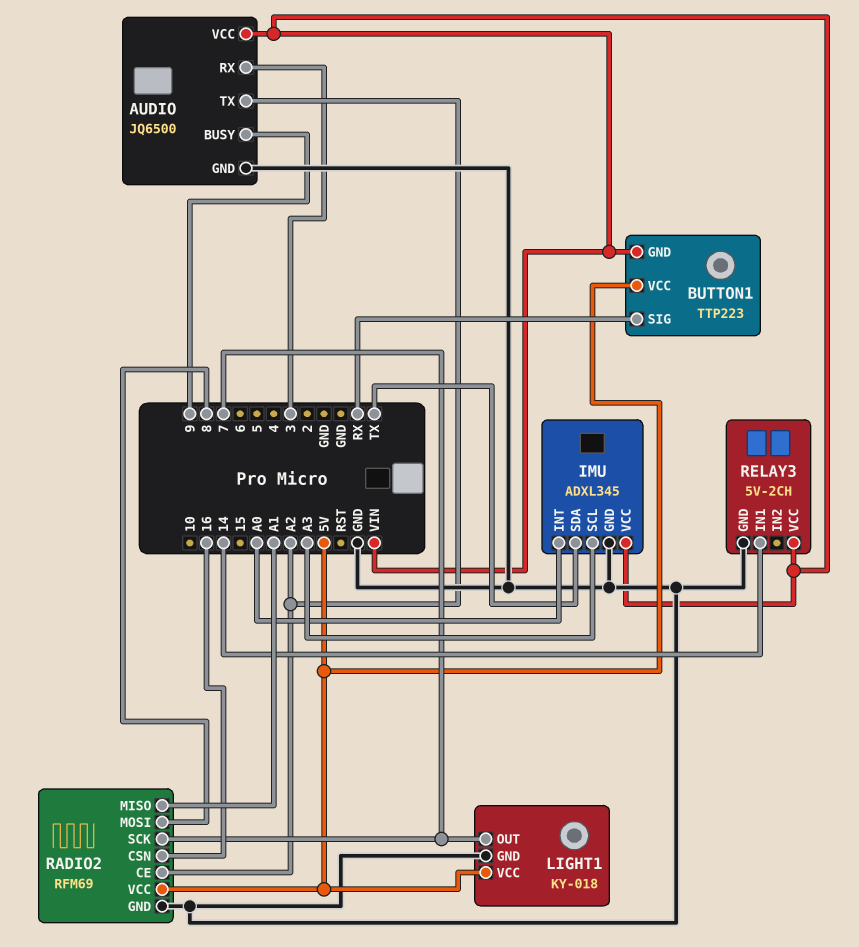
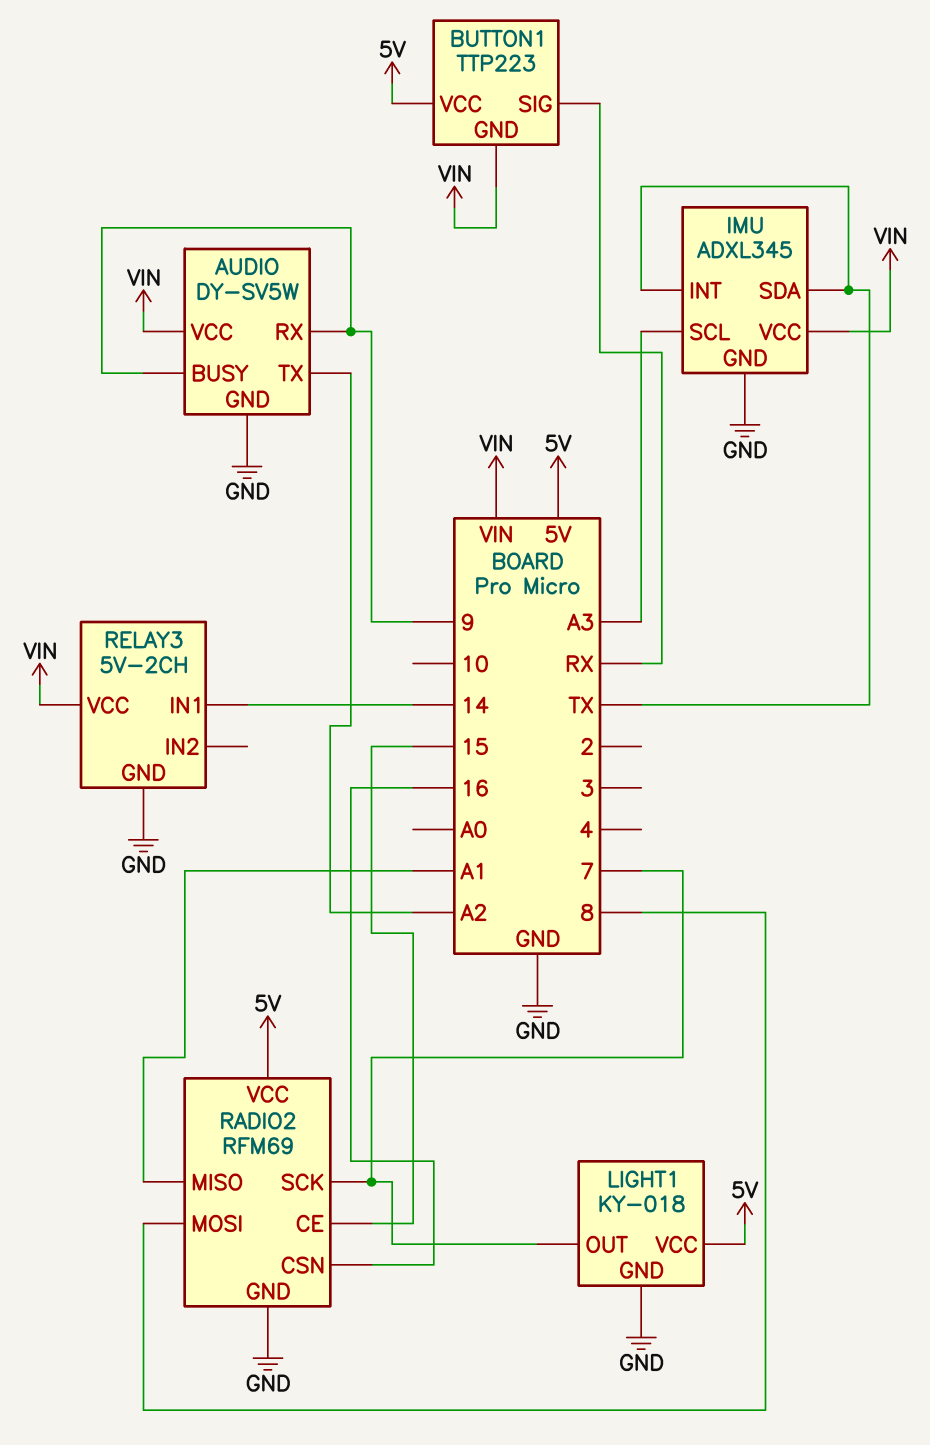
AUDIO: JQ6500 -> DY-SV5W
AUDIO pin RX: 3 -> 9
IMU pin INT: A0 -> TX
RADIO2 pin CE: A2 -> 15

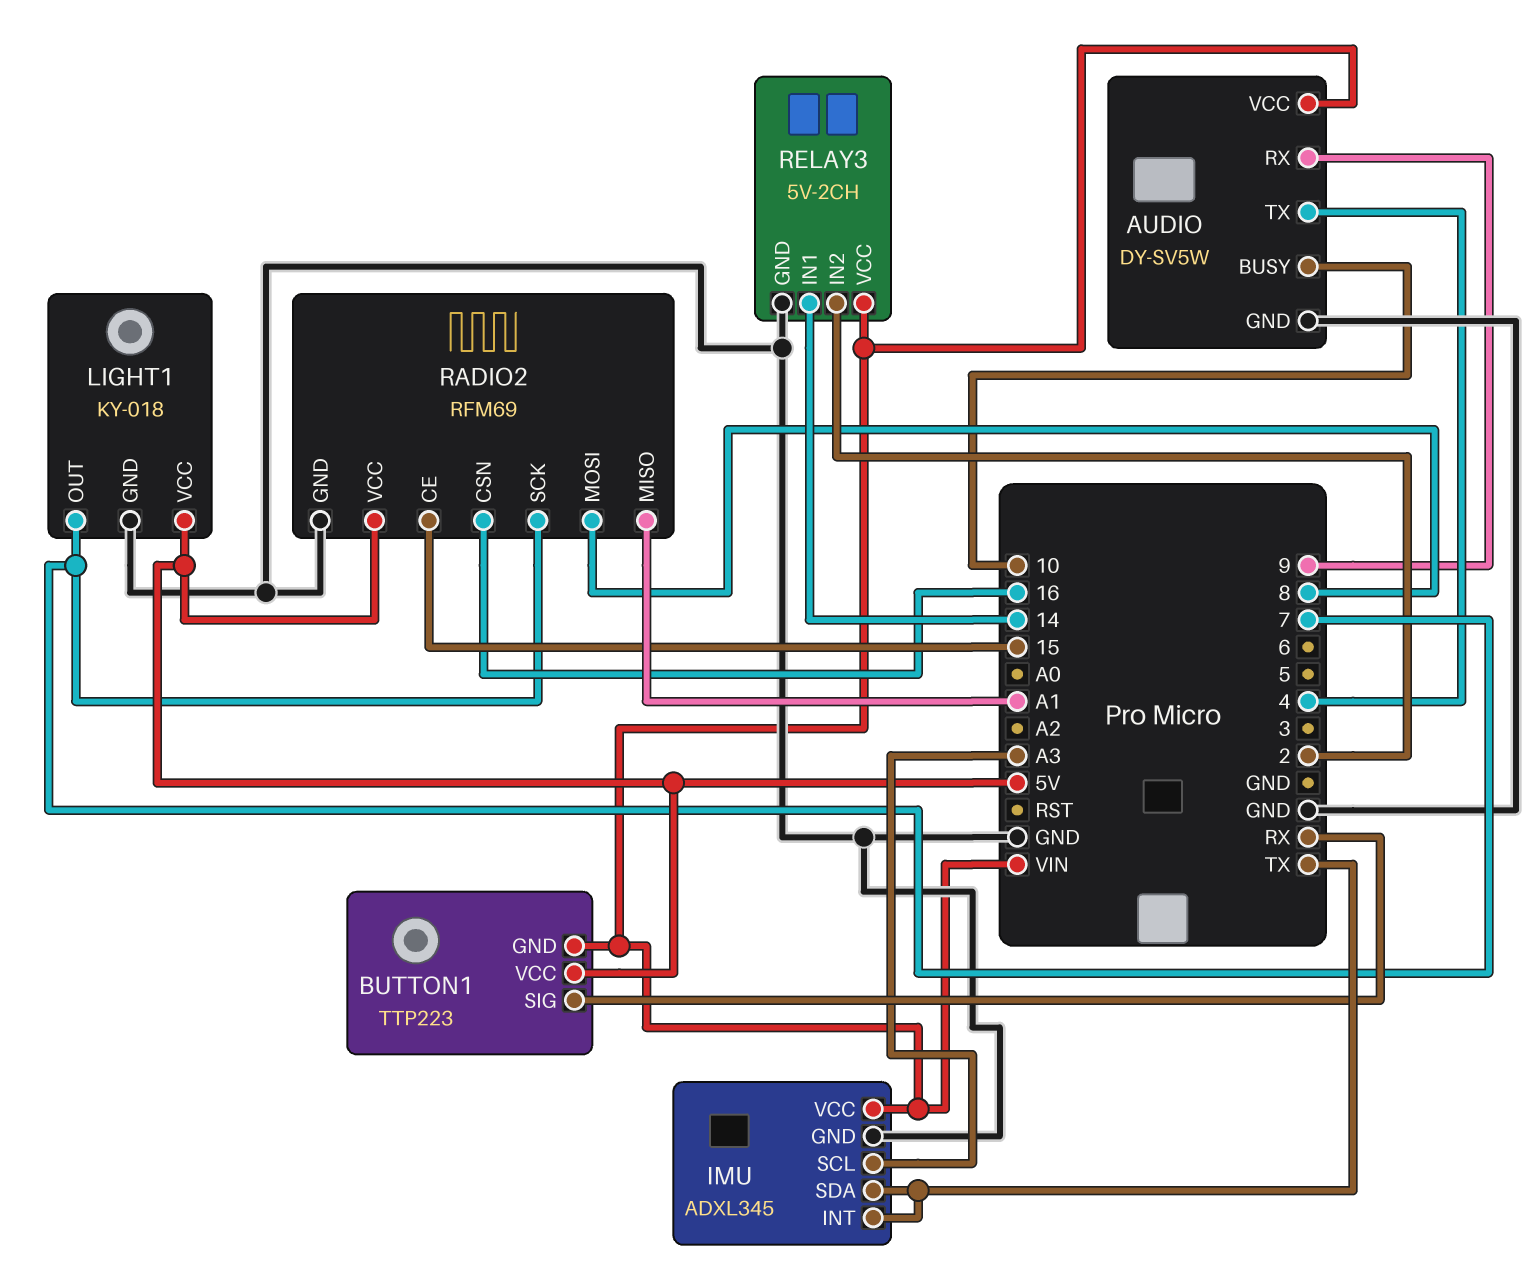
AUDIO pin BUSY: 9 -> 10
AUDIO pin TX: A2 -> 4
RELAY3 pin IN2: none -> 2

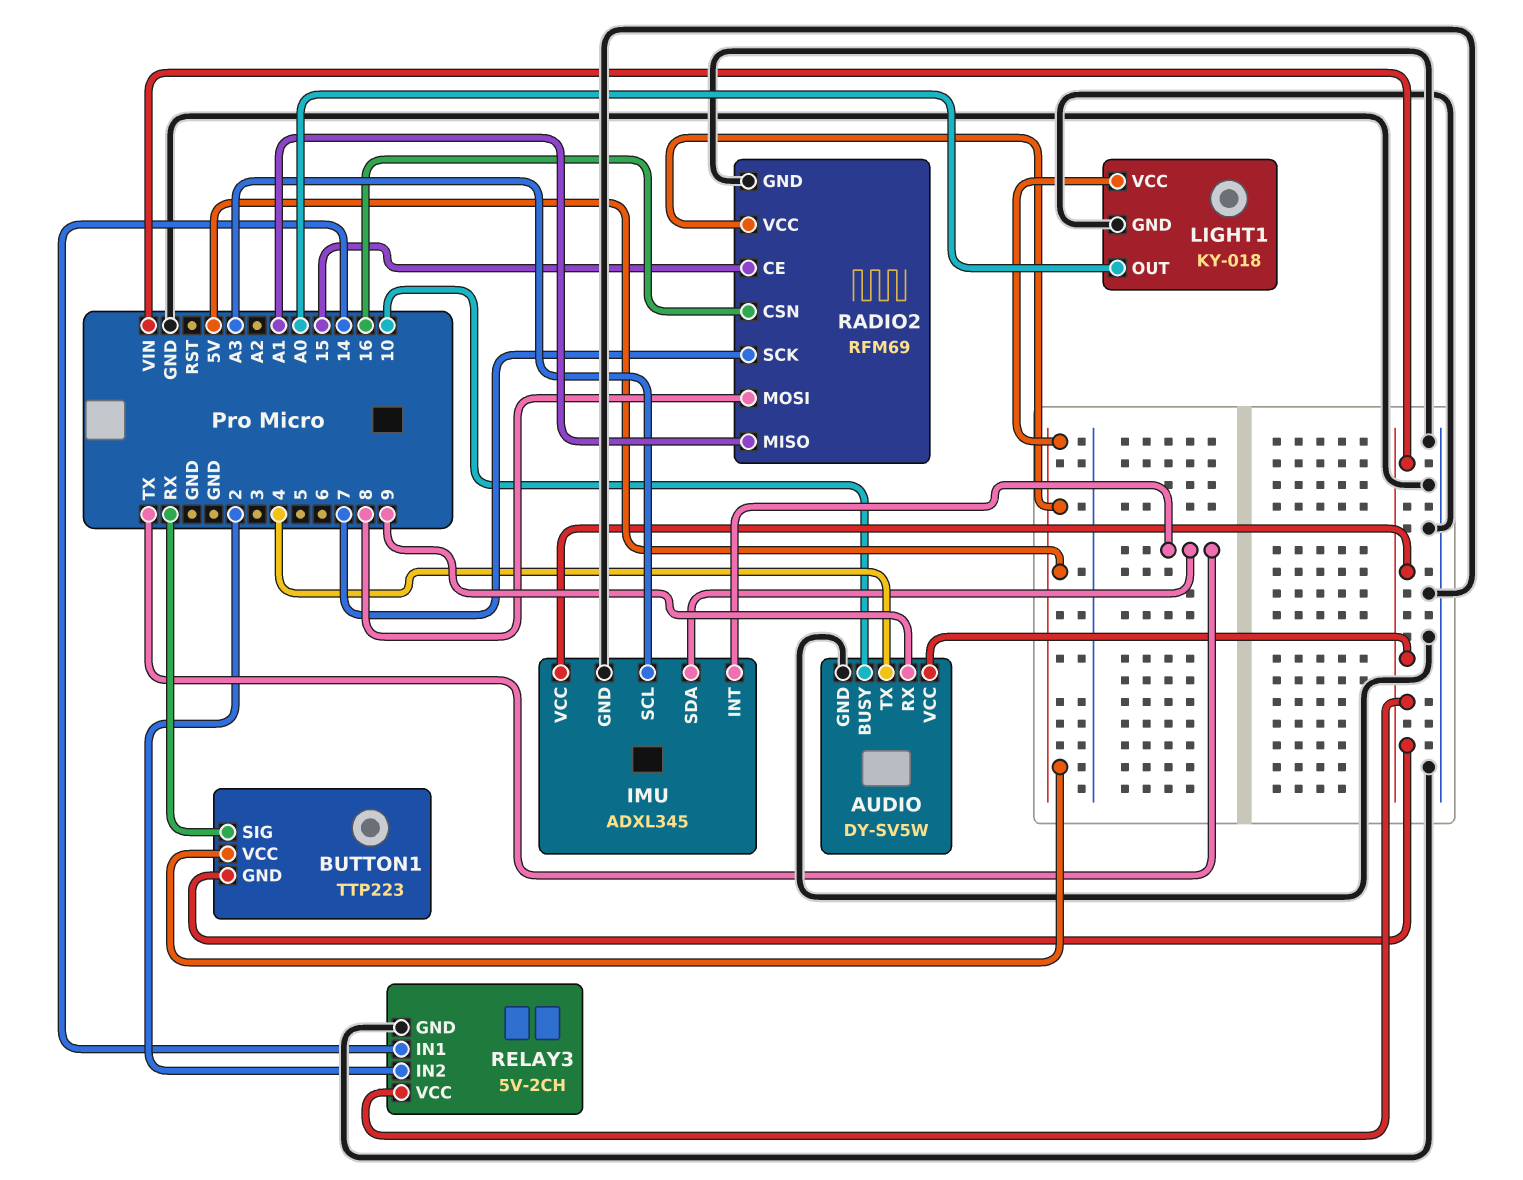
LIGHT1 pin OUT: 7 -> A0

